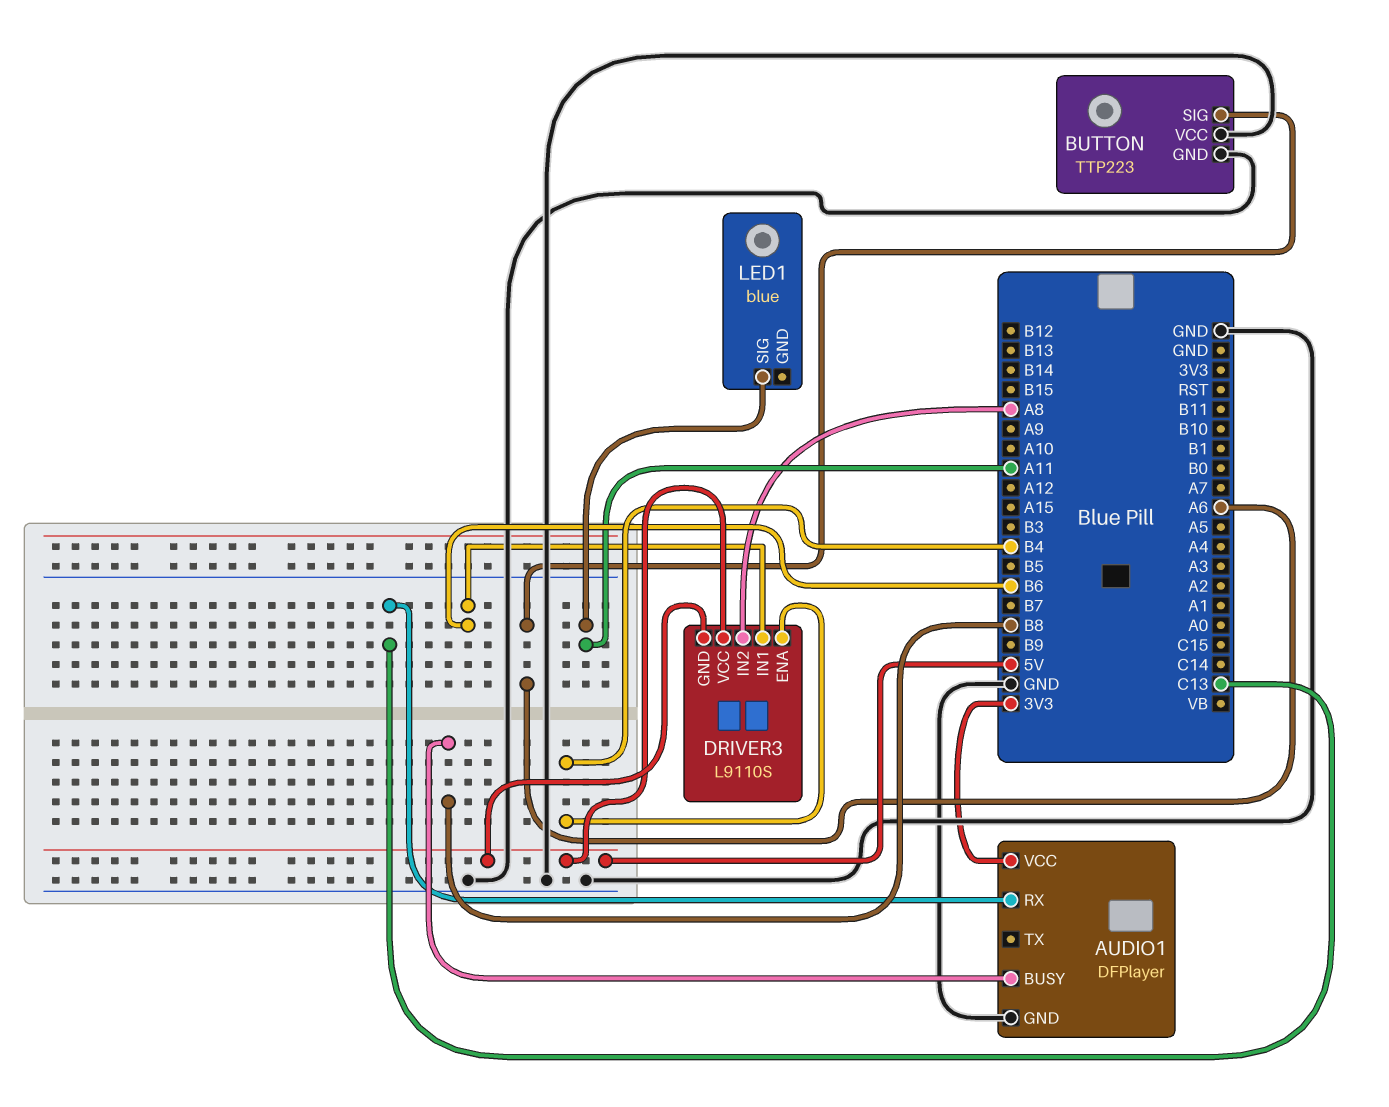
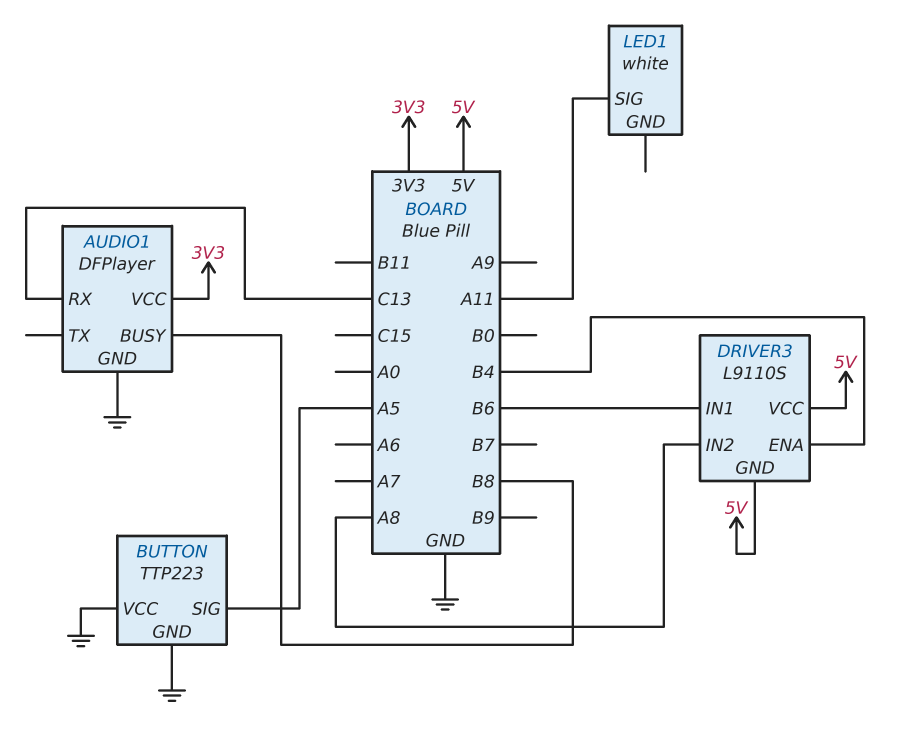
BUTTON pin SIG: A6 -> A5
LED1: blue -> white

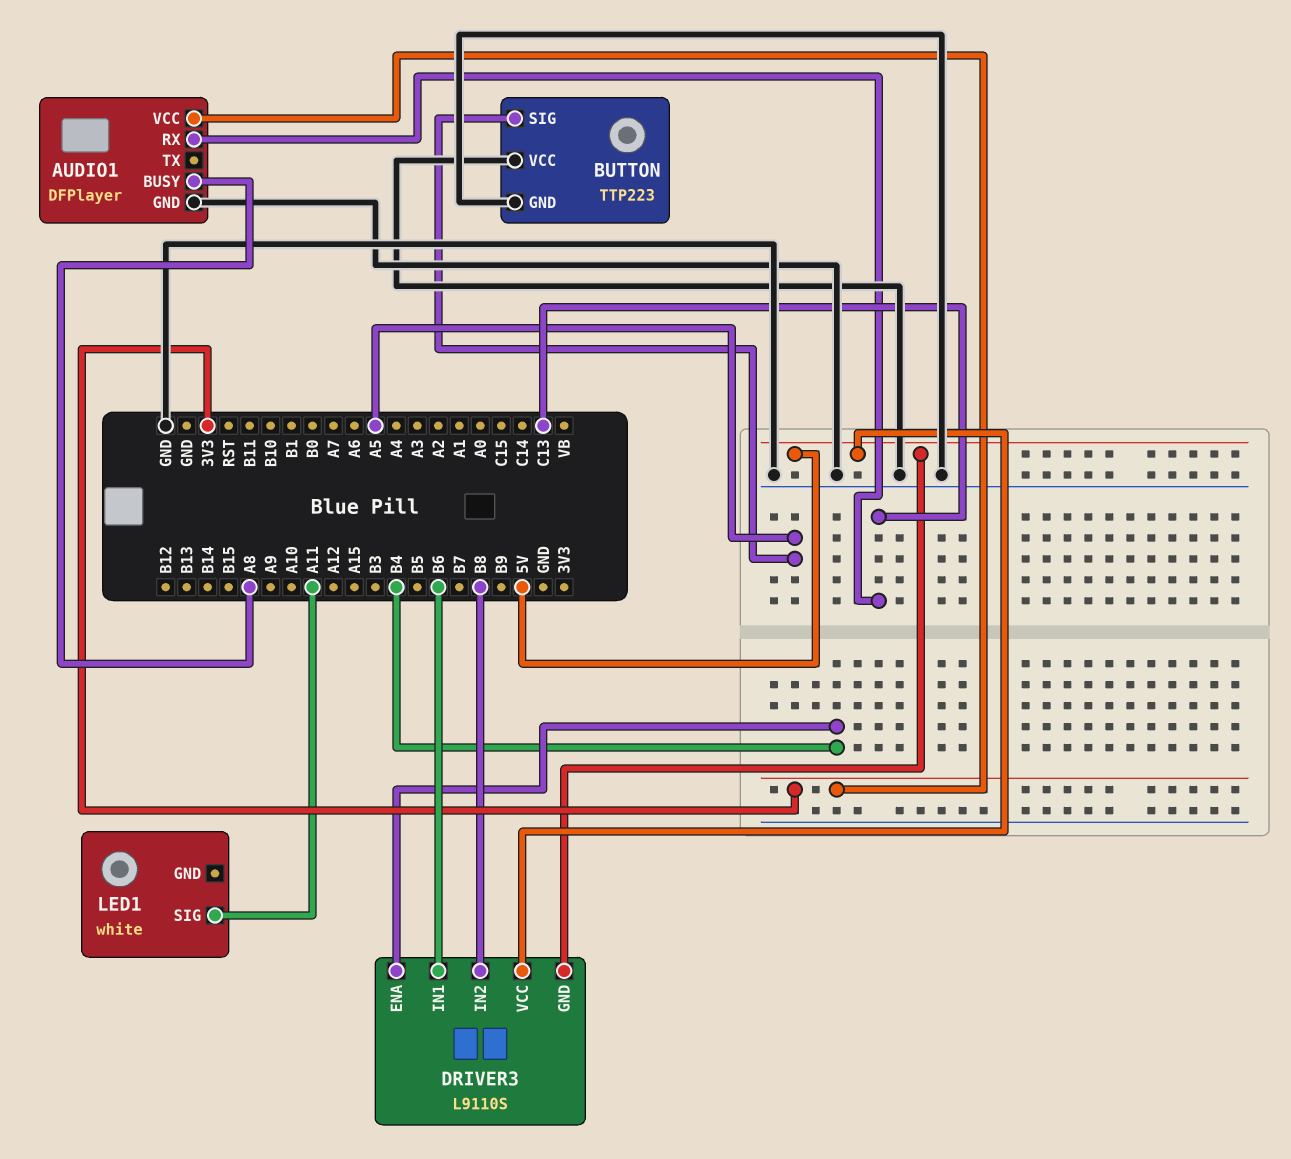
AUDIO1 pin BUSY: B8 -> A8
DRIVER3 pin IN2: A8 -> B8

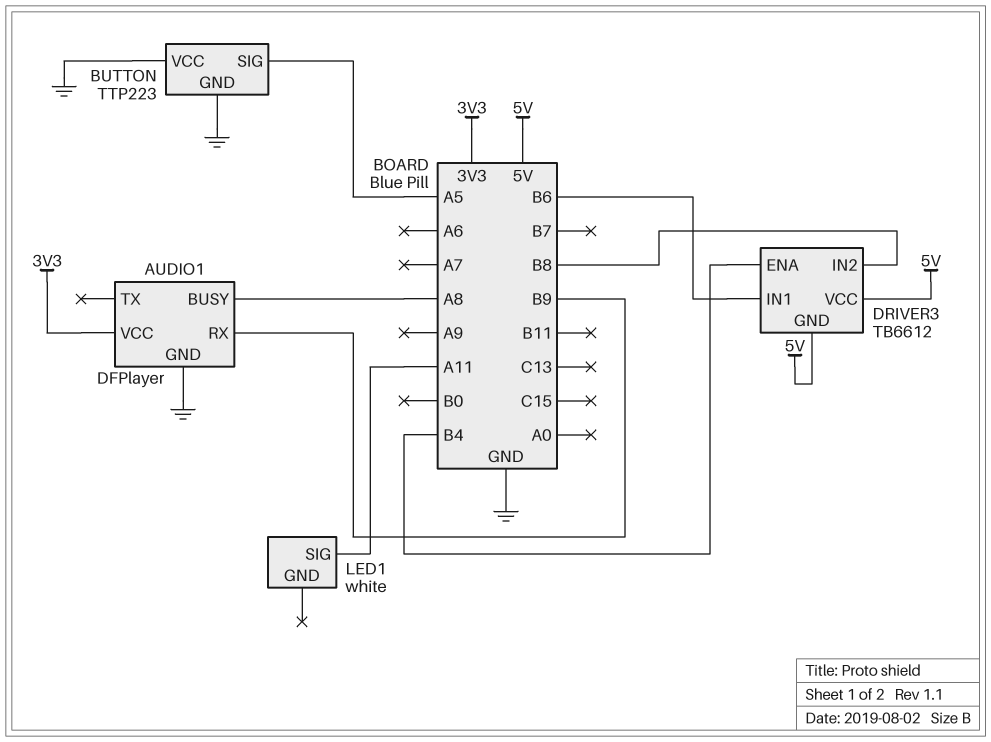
AUDIO1 pin RX: C13 -> B9
DRIVER3: L9110S -> TB6612

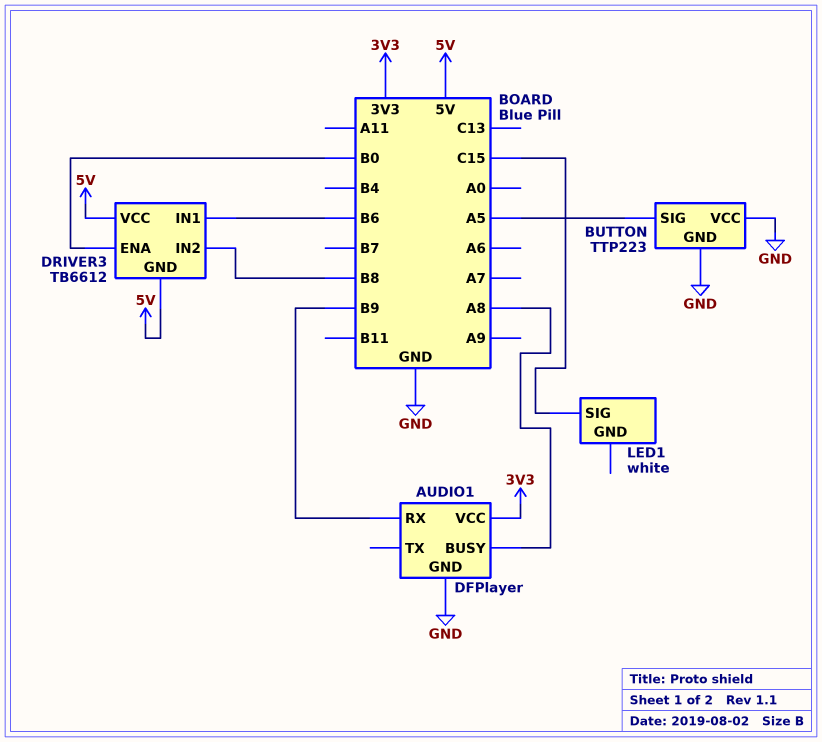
DRIVER3 pin ENA: B4 -> B0
LED1 pin SIG: A11 -> C15

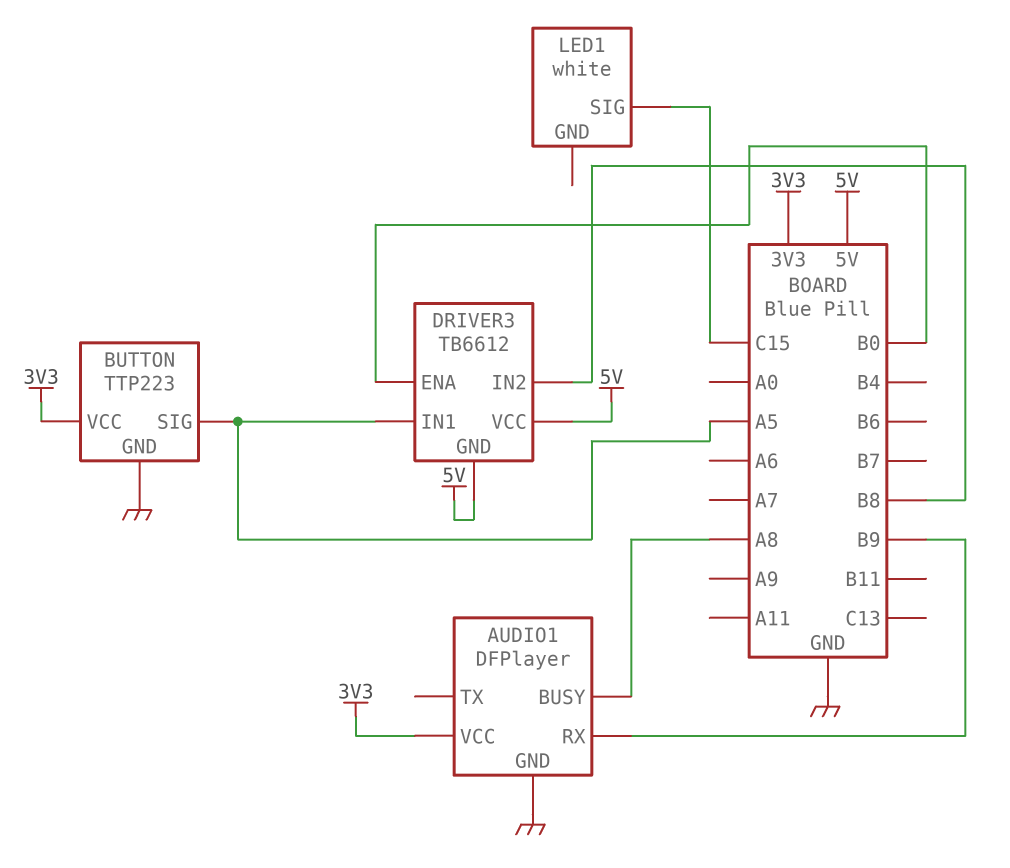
BUTTON pin VCC: GND -> 3V3
DRIVER3 pin IN1: B6 -> A5

